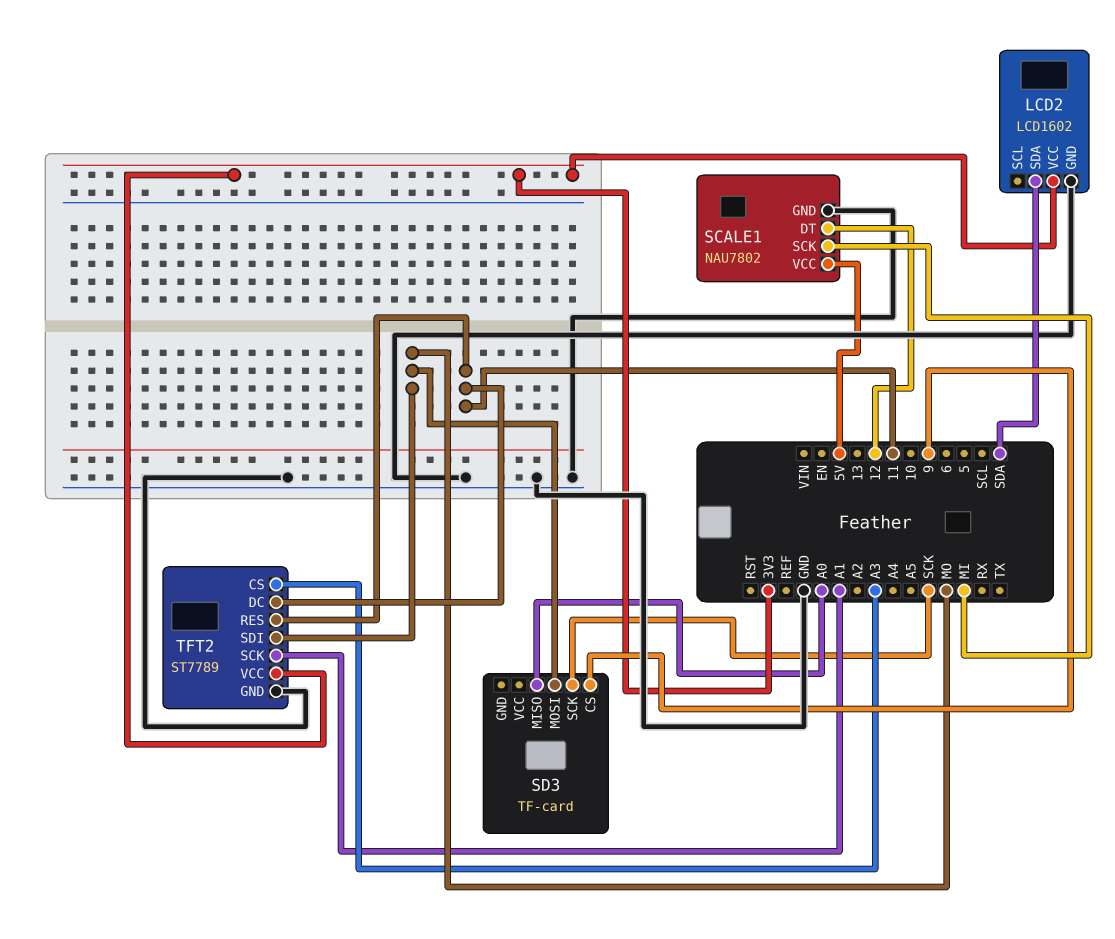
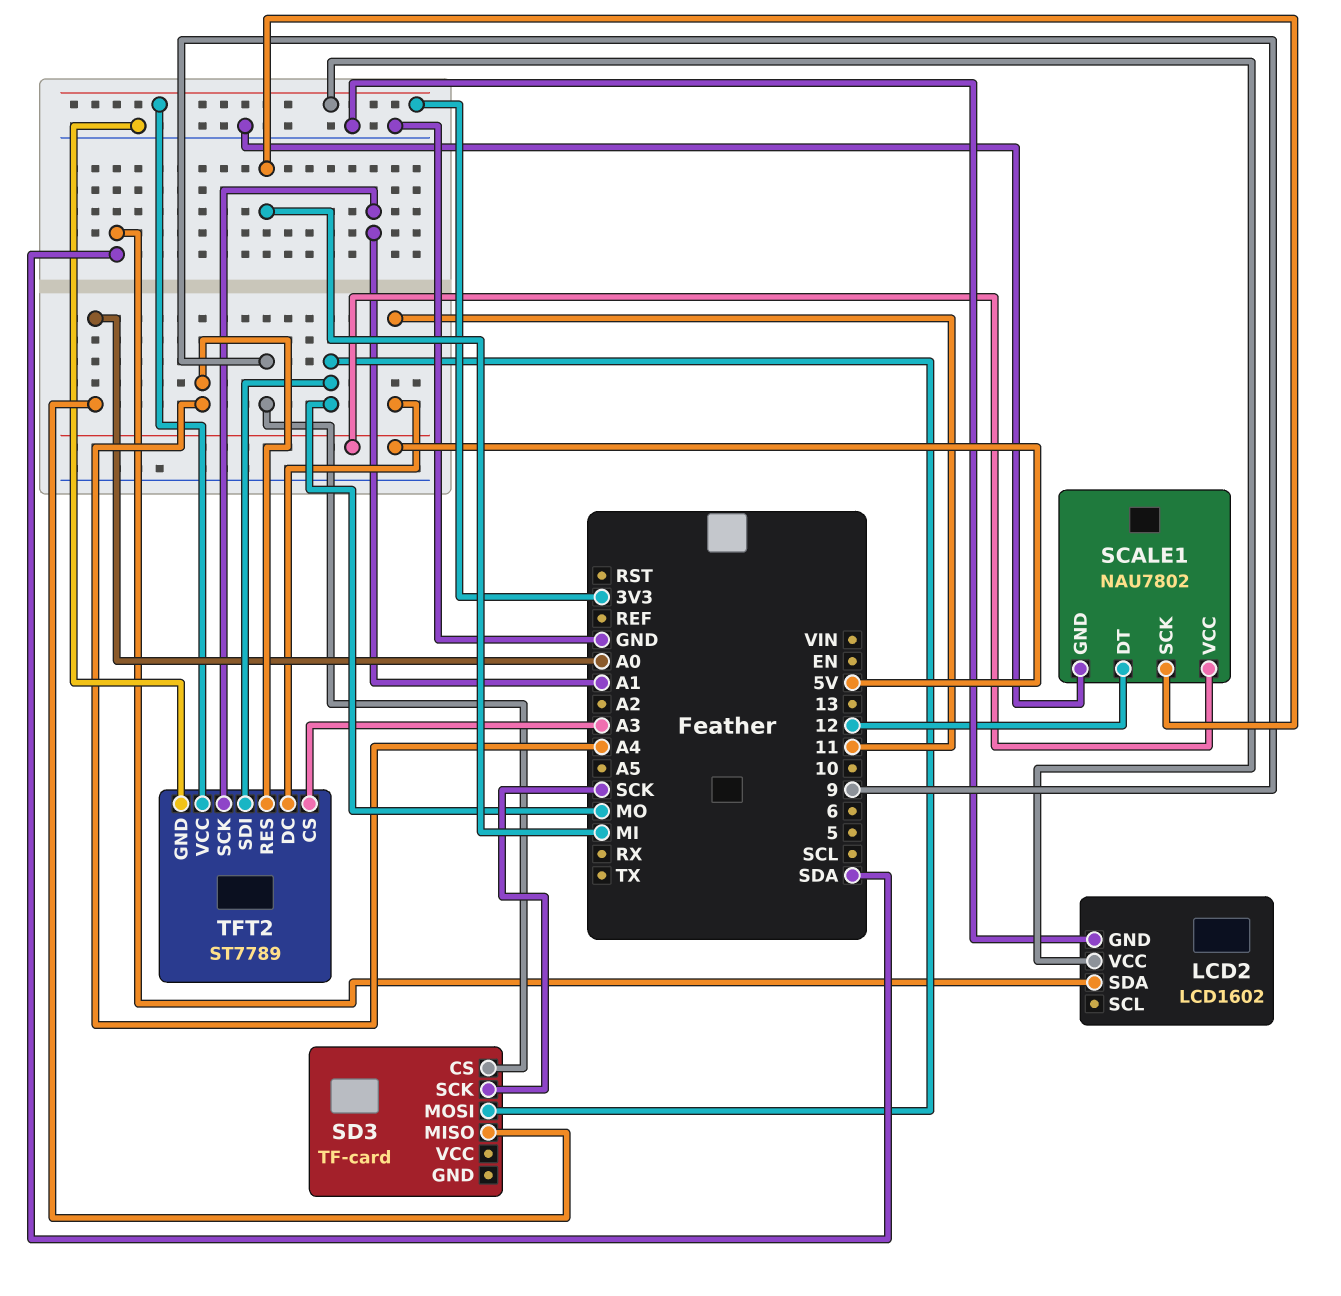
TFT2 pin RES: 11 -> A4

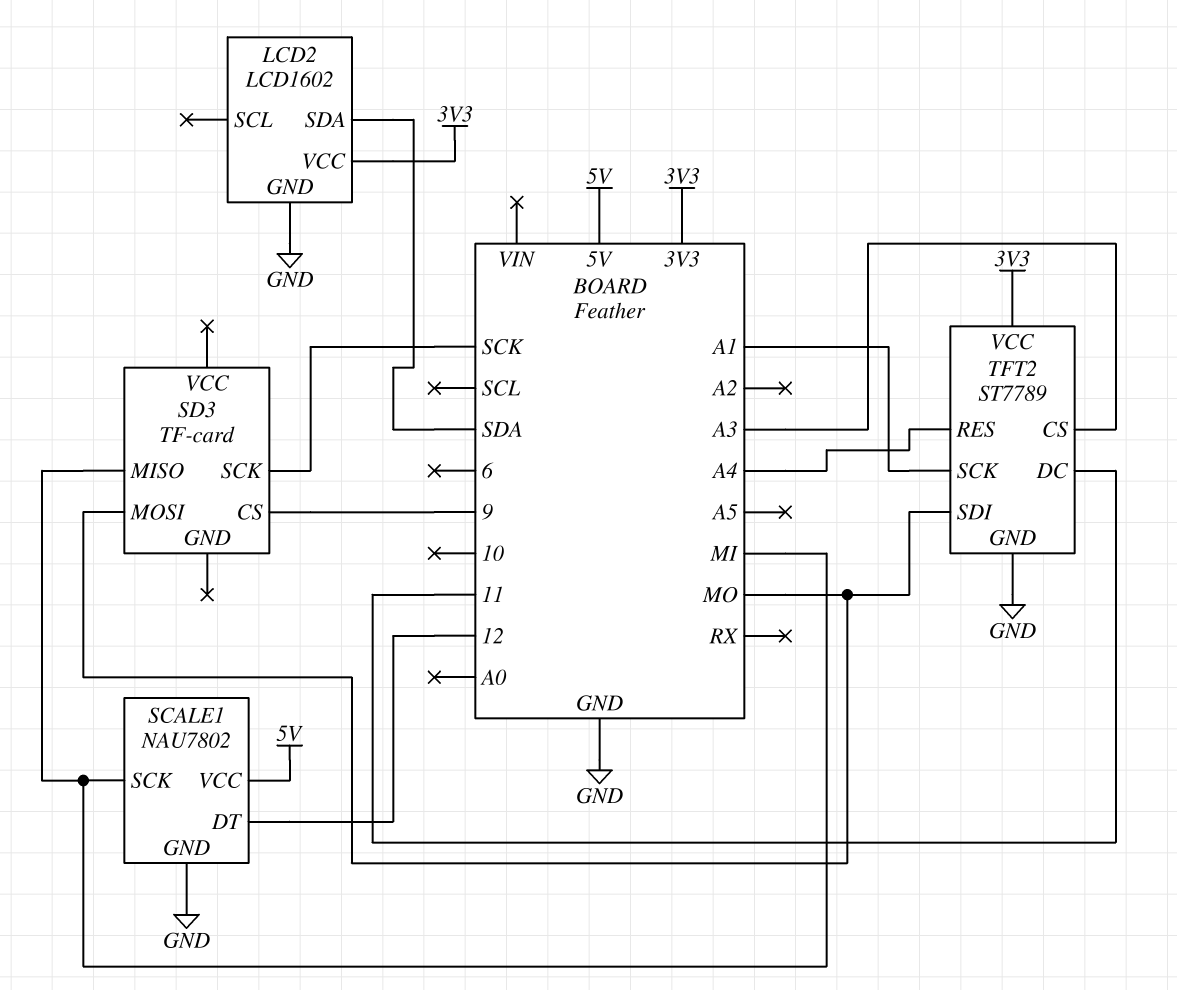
SD3 pin MISO: A0 -> MI

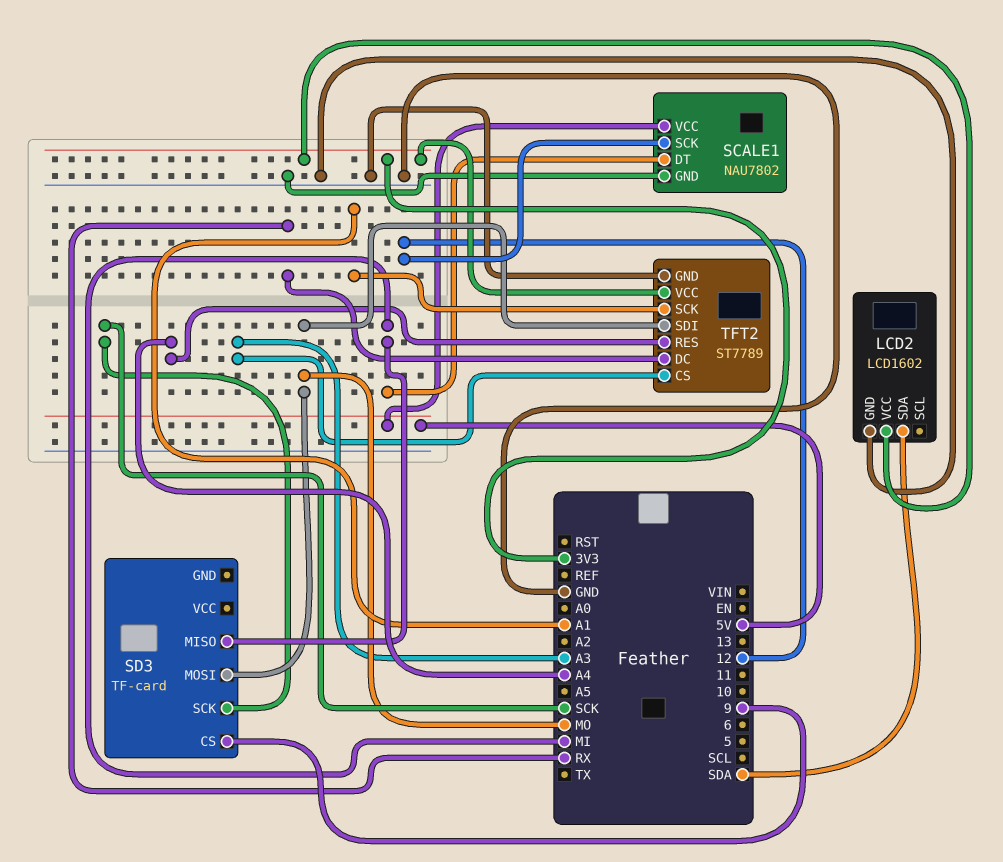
SCALE1 pin DT: 12 -> MI
SCALE1 pin SCK: MI -> 12
TFT2 pin DC: 11 -> RX

